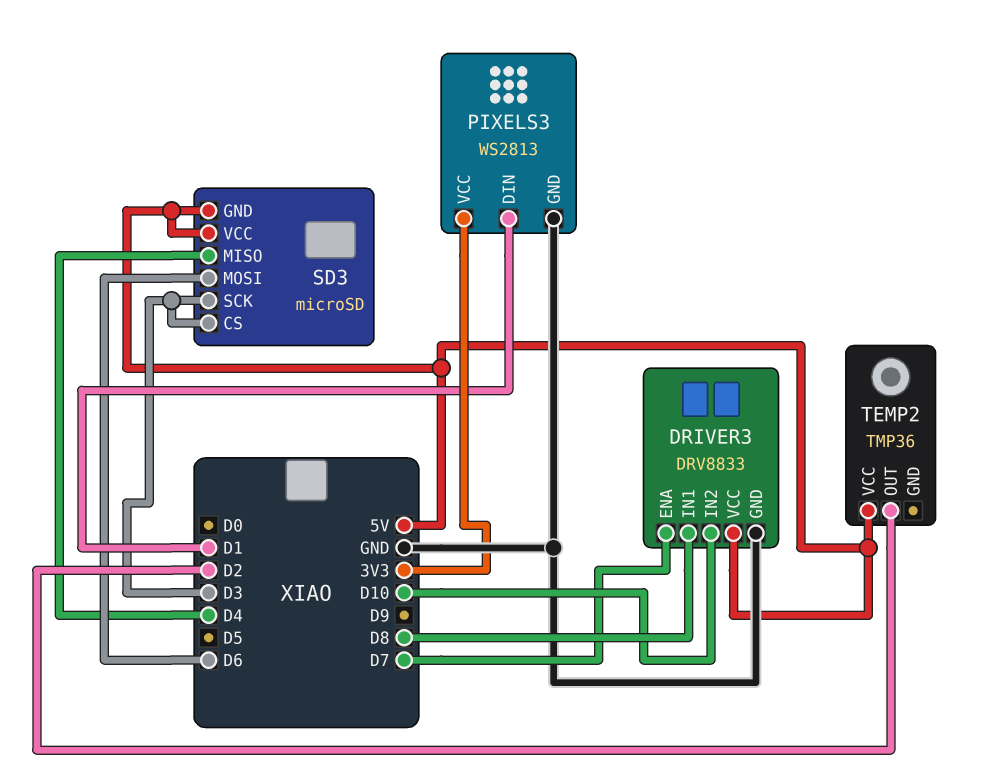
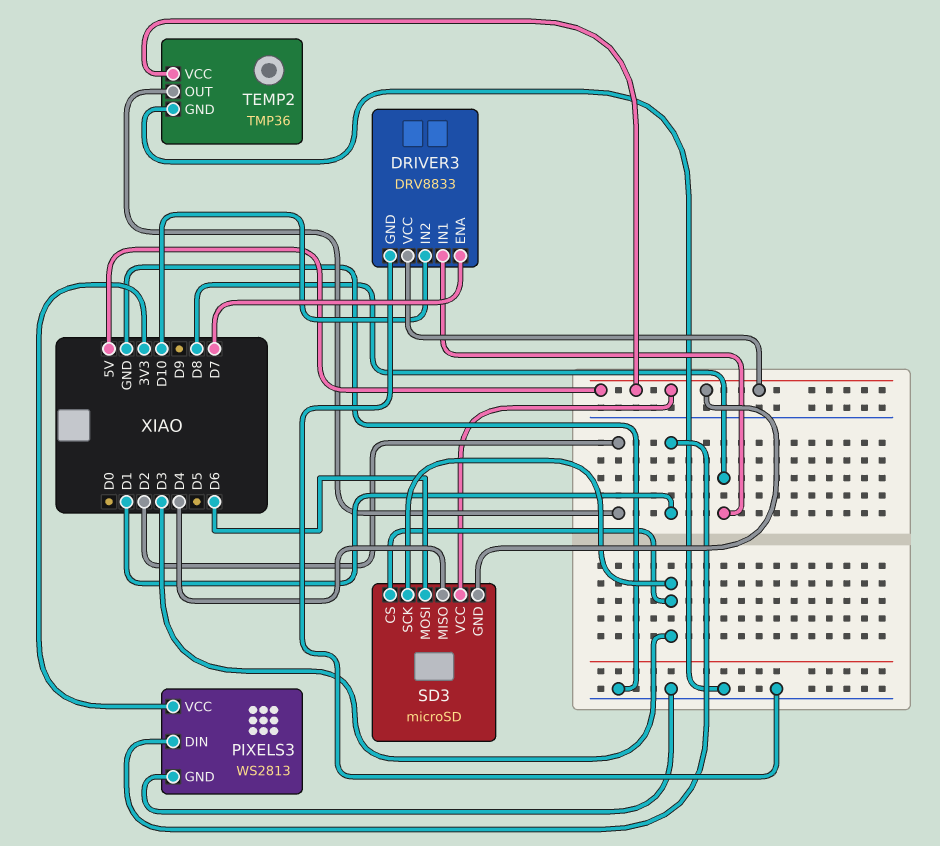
TEMP2 pin GND: none -> GND

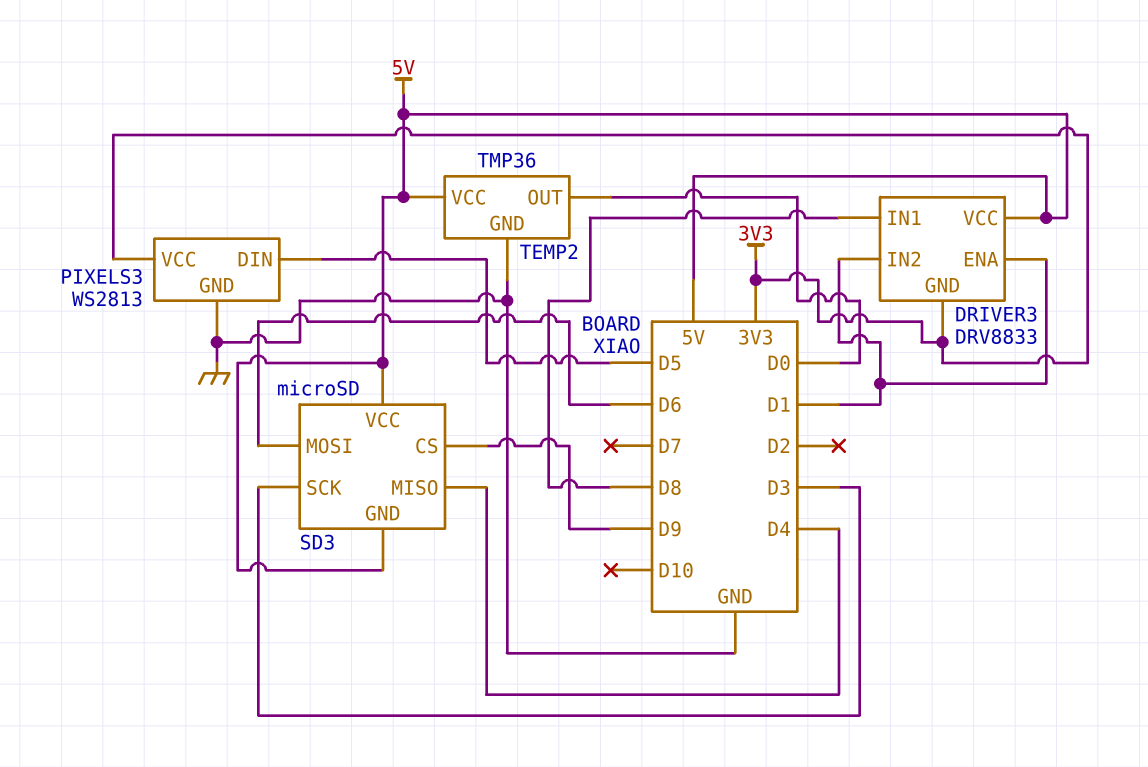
DRIVER3 pin ENA: D7 -> D1
DRIVER3 pin GND: GND -> 3V3
DRIVER3 pin IN2: D10 -> D1
PIXELS3 pin DIN: D1 -> D5
SD3 pin CS: D3 -> D9
TEMP2 pin OUT: D2 -> D0

